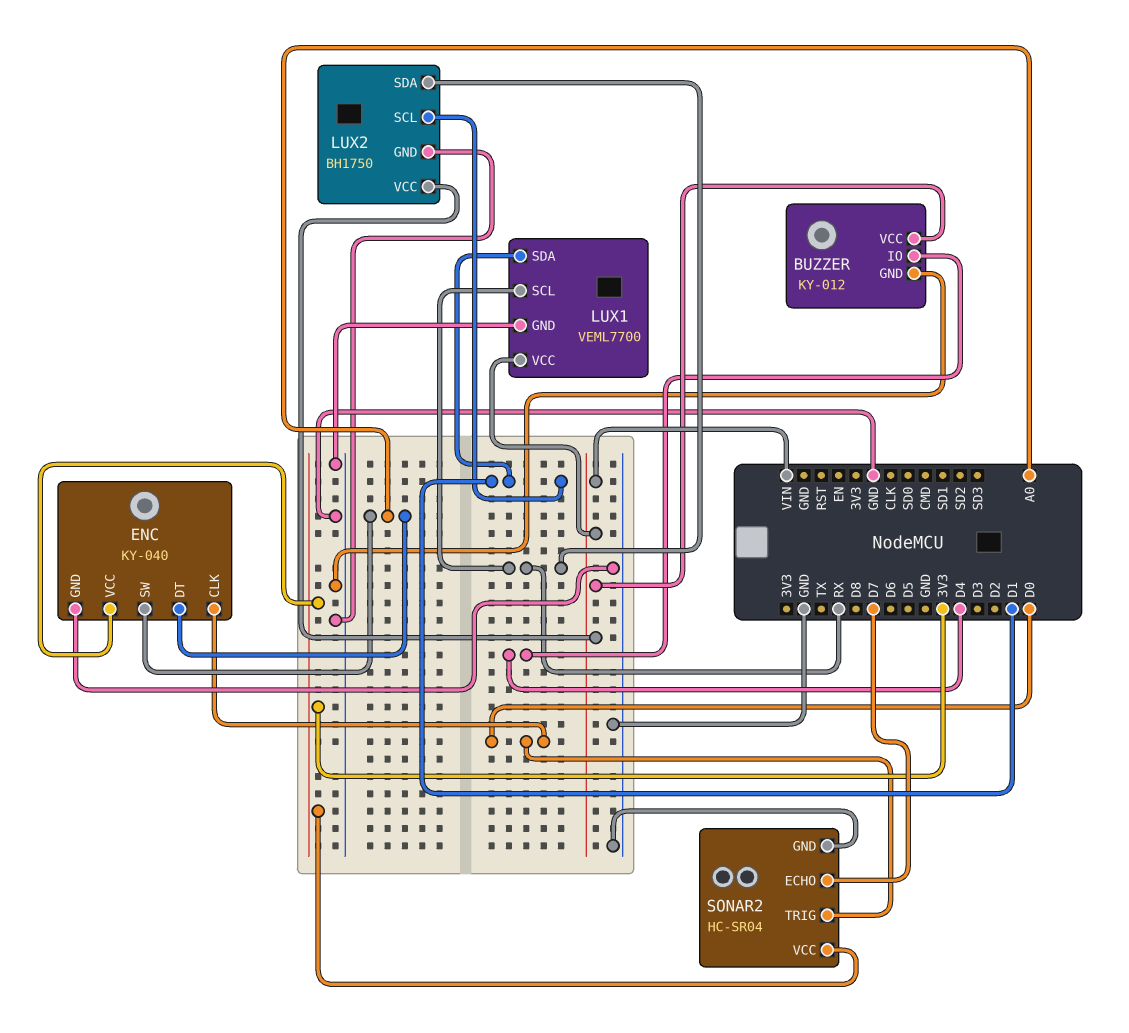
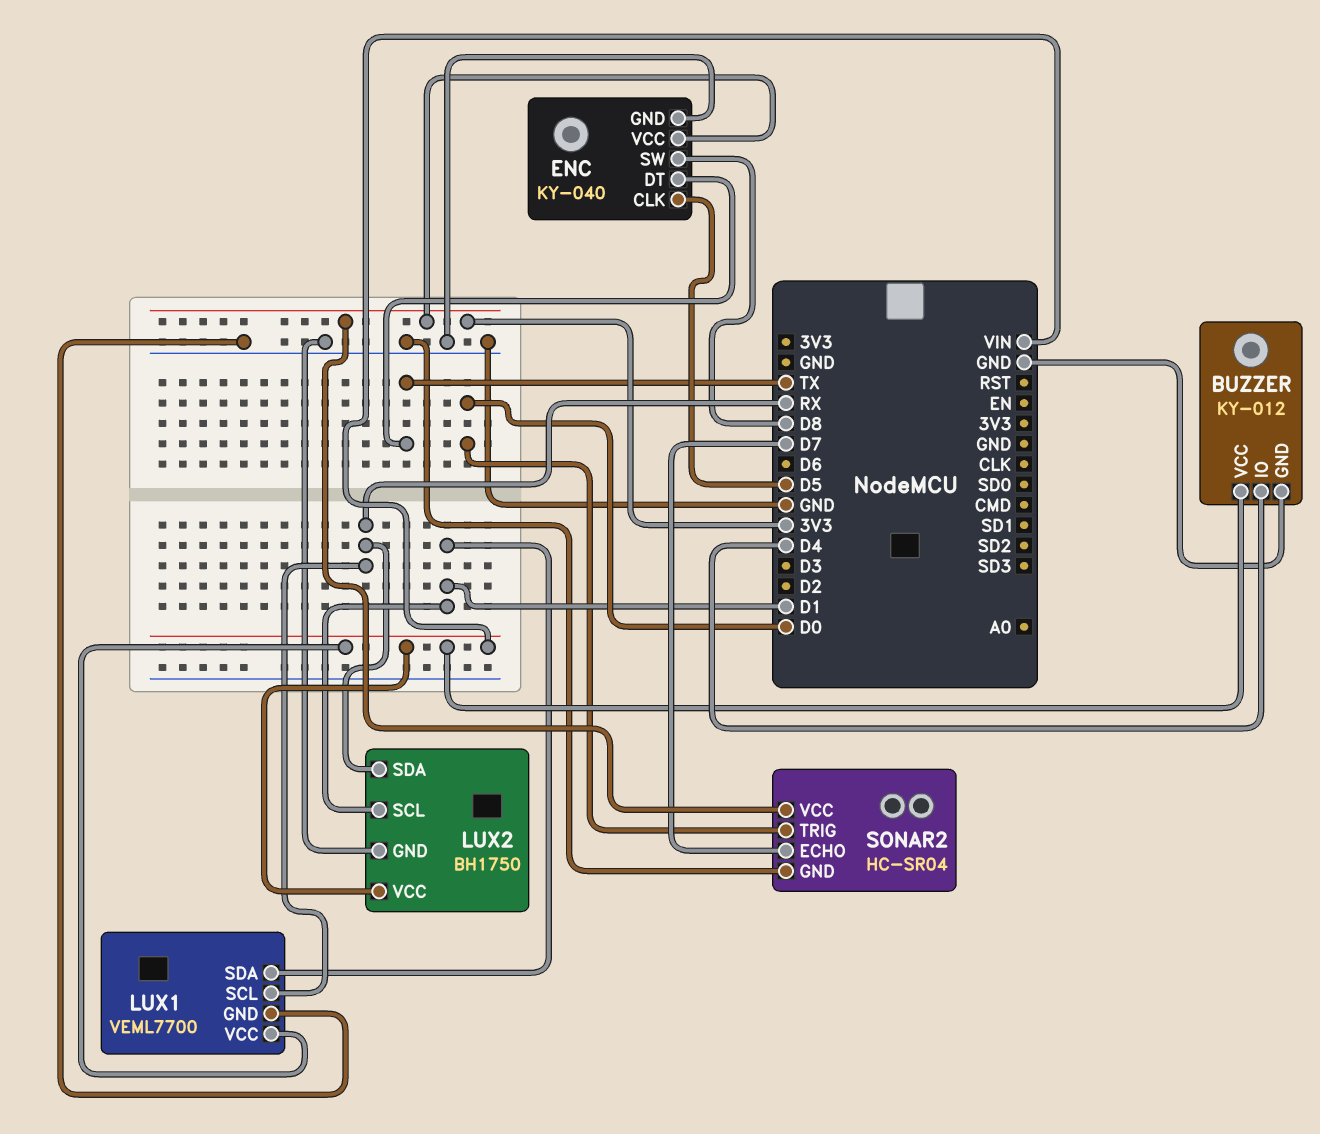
ENC pin CLK: D0 -> D5
ENC pin DT: A0 -> TX
ENC pin SW: A0 -> D8

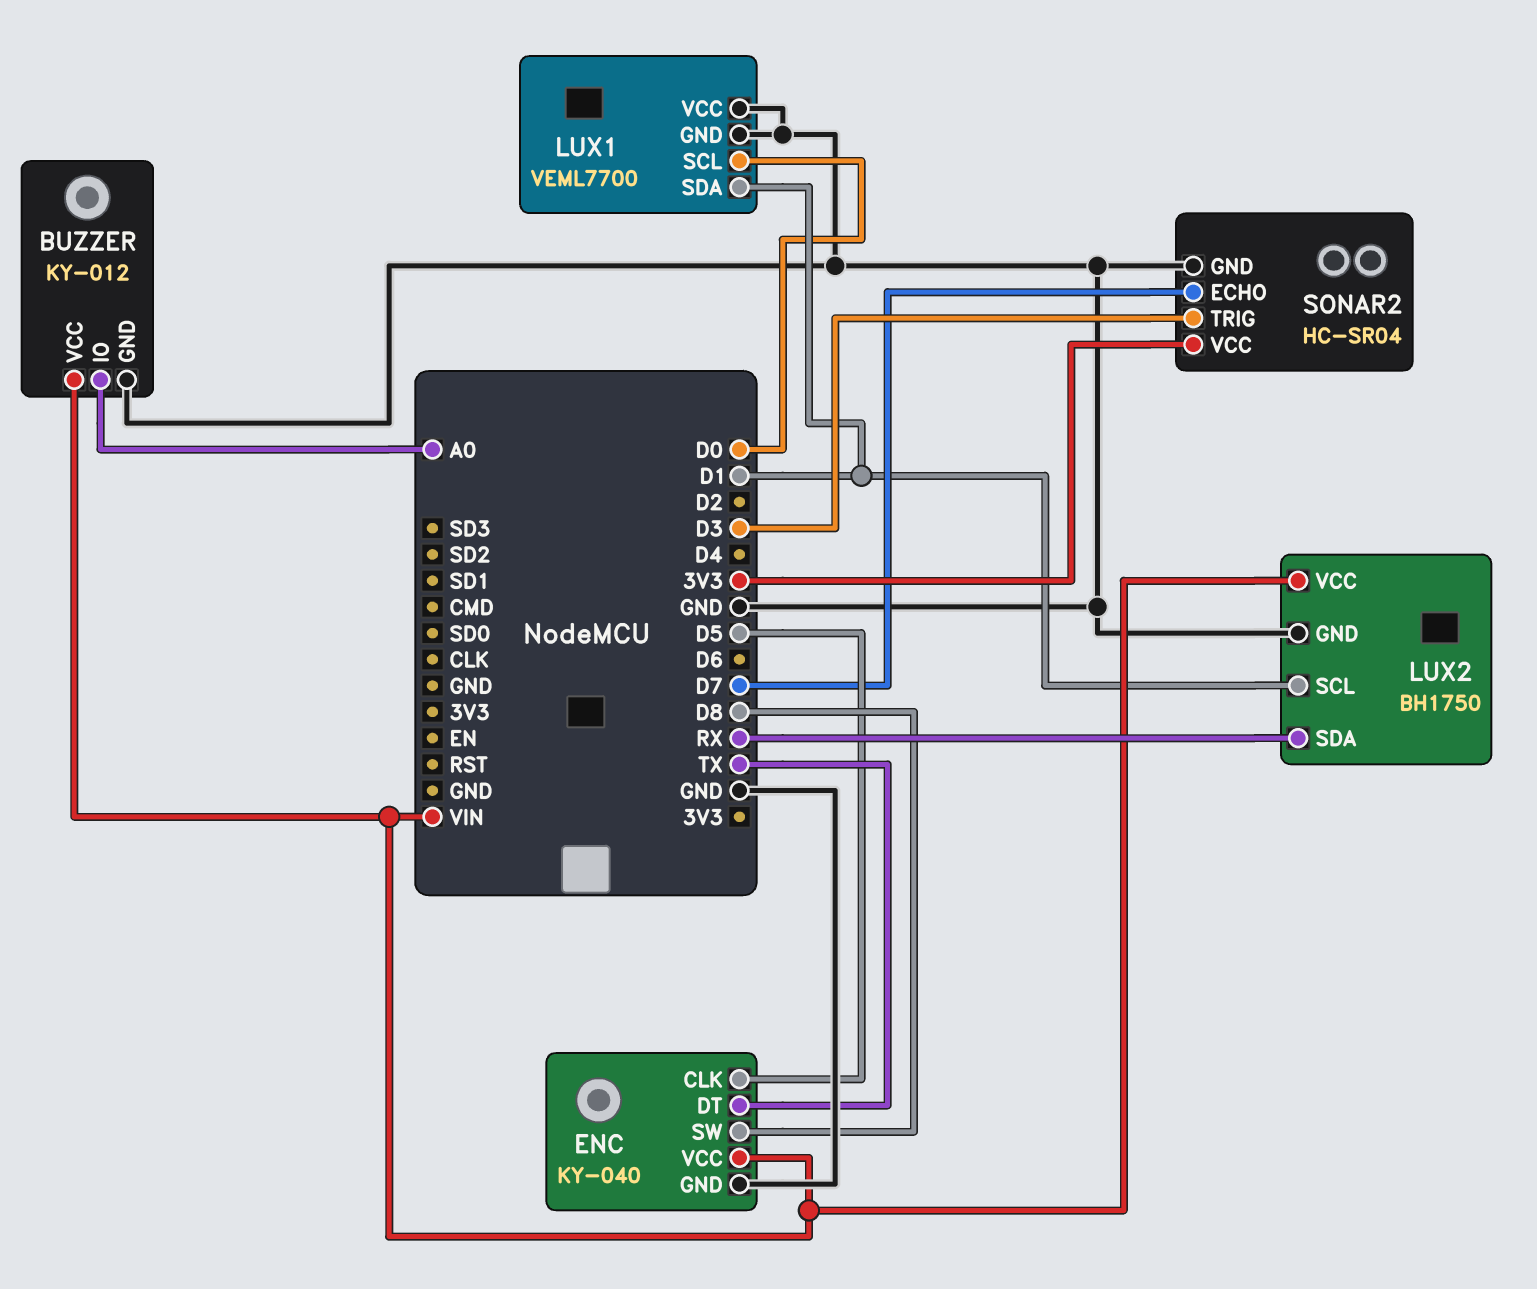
BUZZER pin IO: D4 -> A0
ENC pin VCC: 3V3 -> VIN
LUX1 pin SCL: RX -> D0
LUX1 pin VCC: VIN -> GND
SONAR2 pin TRIG: D0 -> D3

